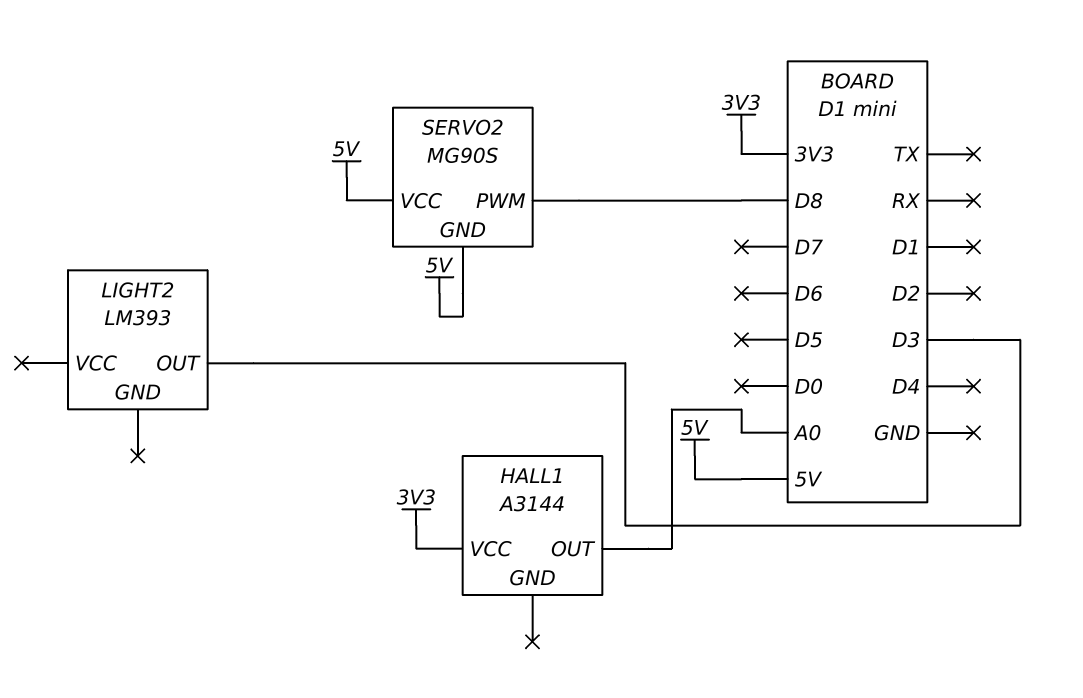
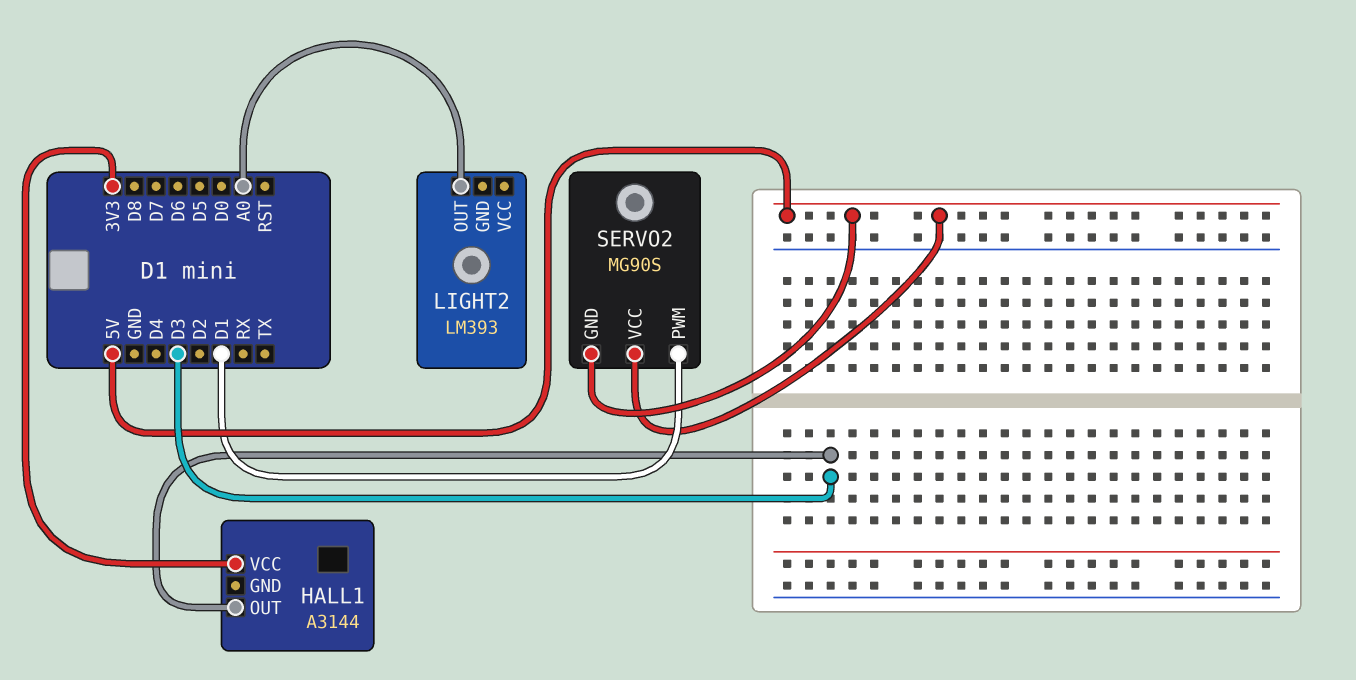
HALL1 pin OUT: A0 -> D3
LIGHT2 pin OUT: D3 -> A0
SERVO2 pin PWM: D8 -> D1

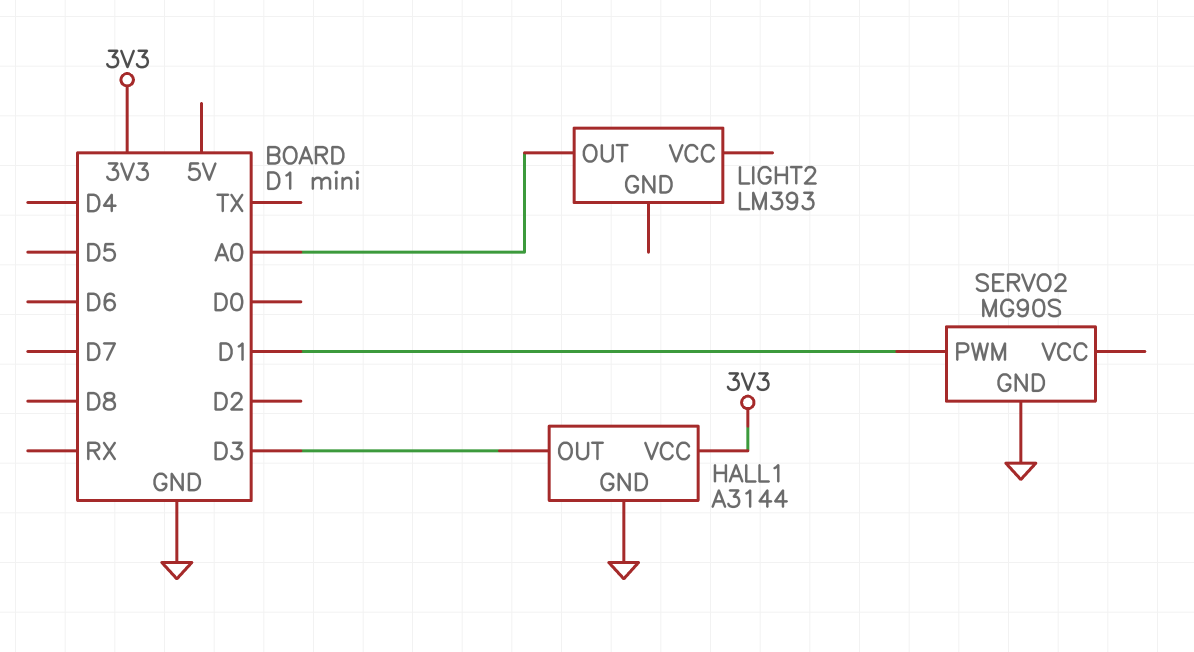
HALL1 pin GND: none -> GND
SERVO2 pin GND: 5V -> GND
SERVO2 pin VCC: 5V -> none

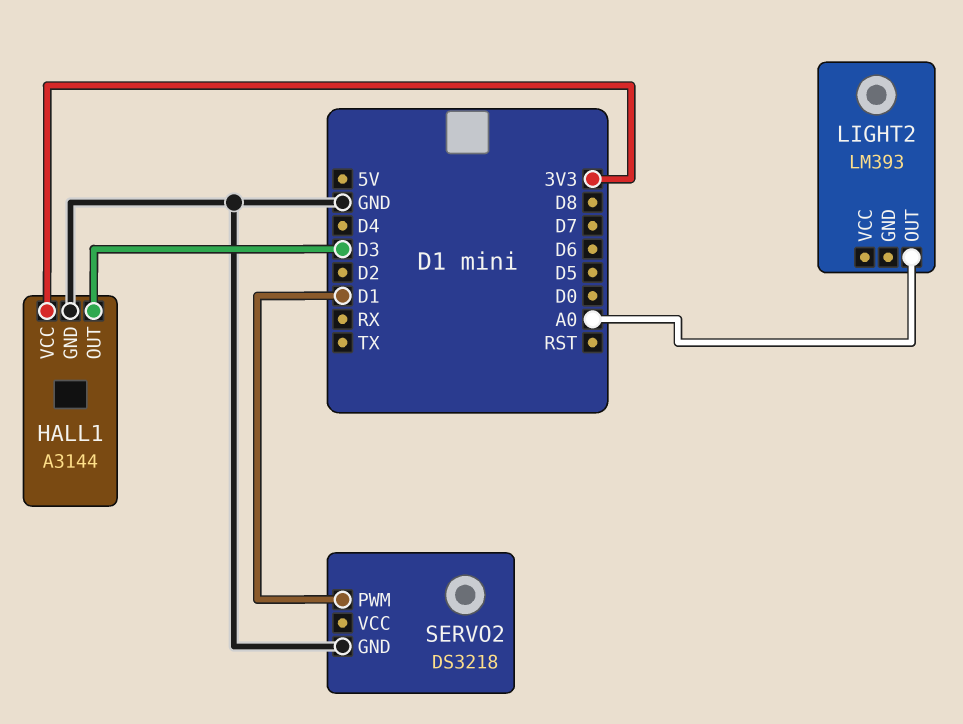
SERVO2: MG90S -> DS3218

